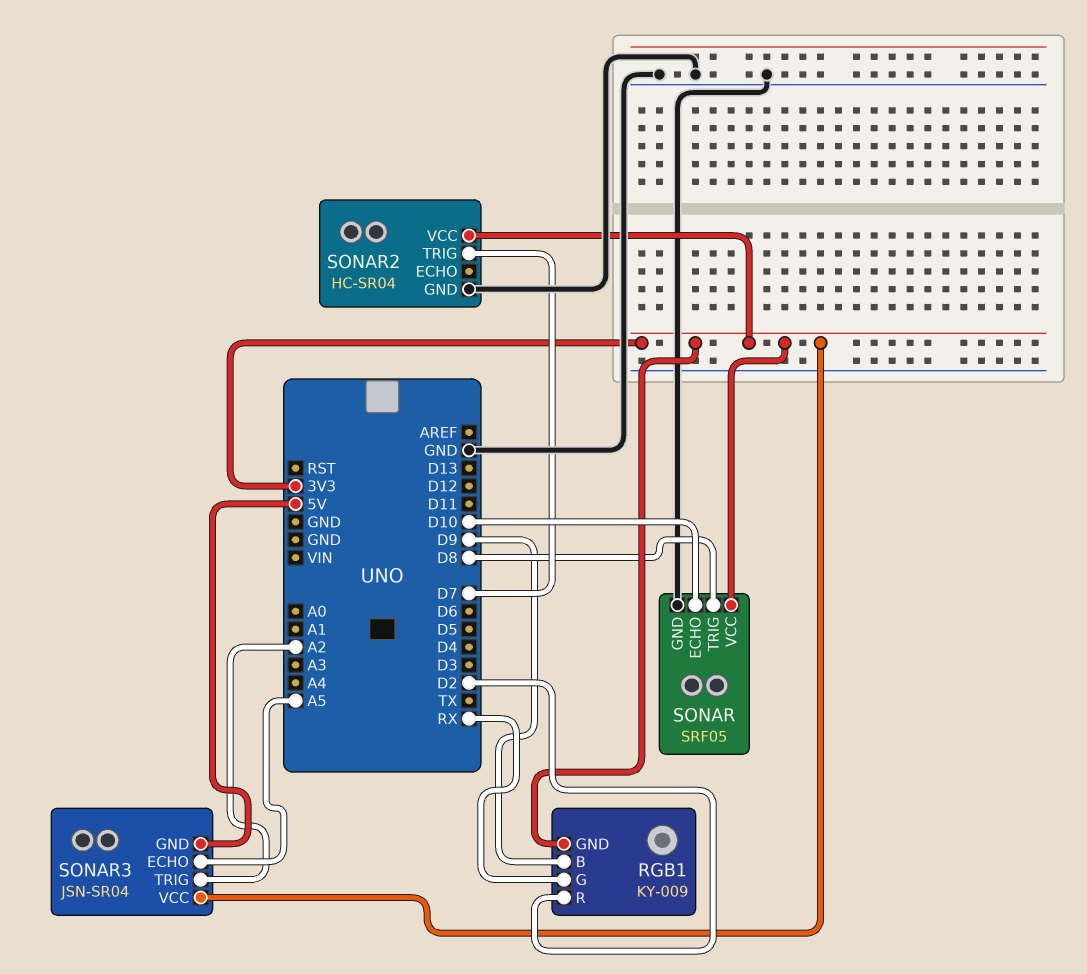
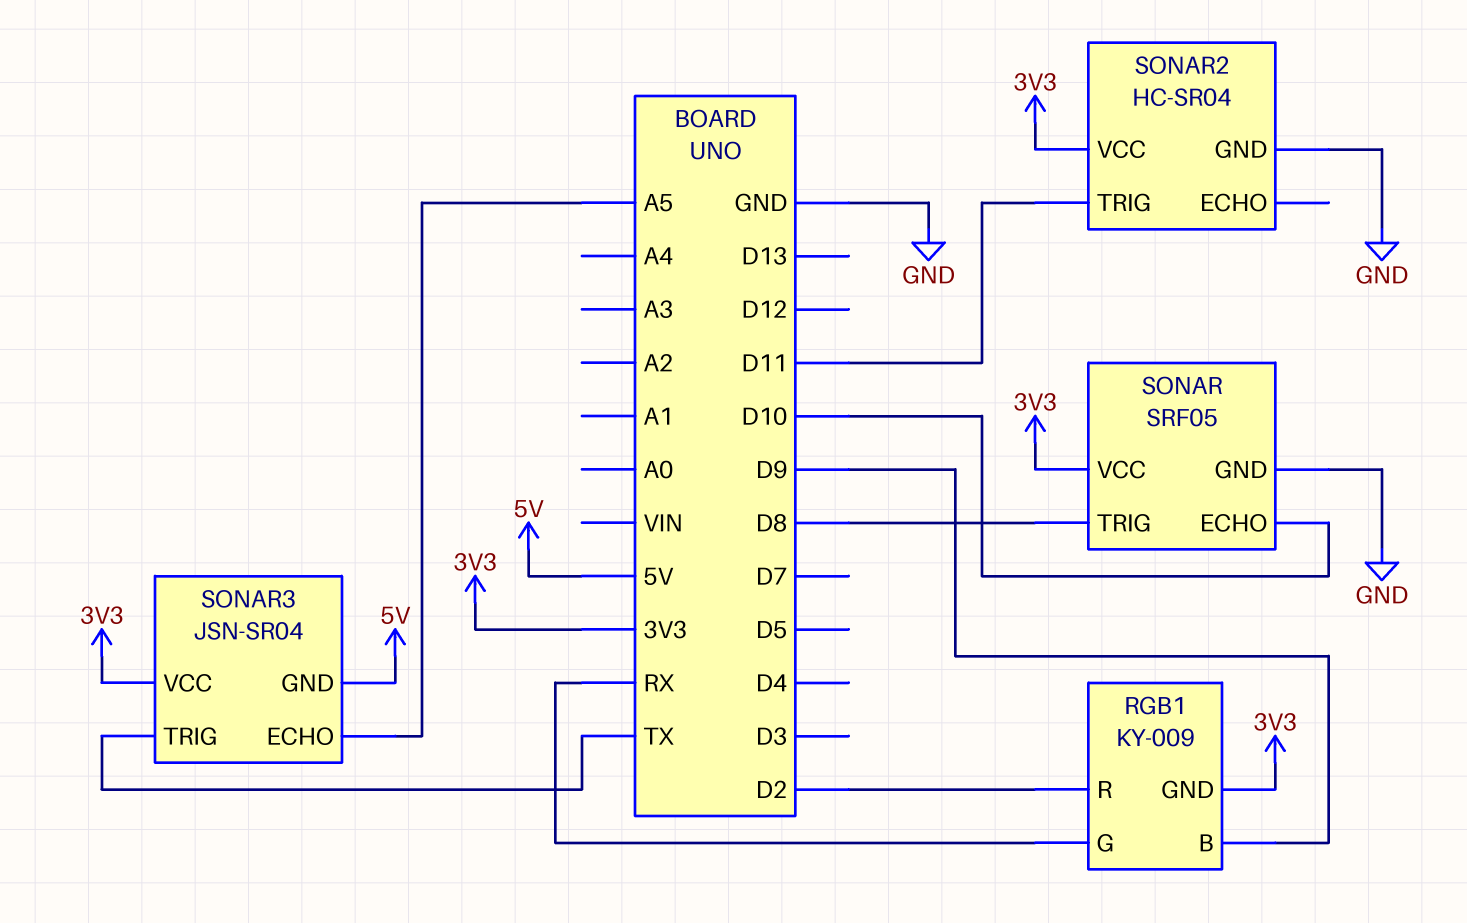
SONAR2 pin TRIG: D7 -> D11
SONAR3 pin TRIG: A2 -> TX

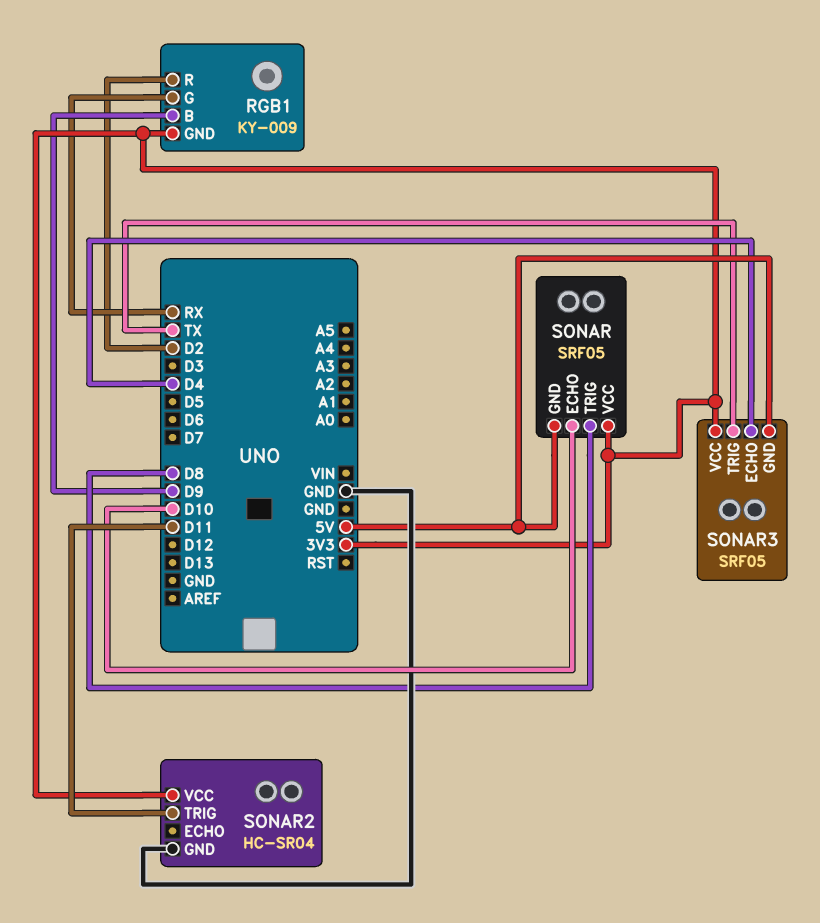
SONAR pin GND: GND -> 5V
SONAR3: JSN-SR04 -> SRF05
SONAR3 pin ECHO: A5 -> D4

